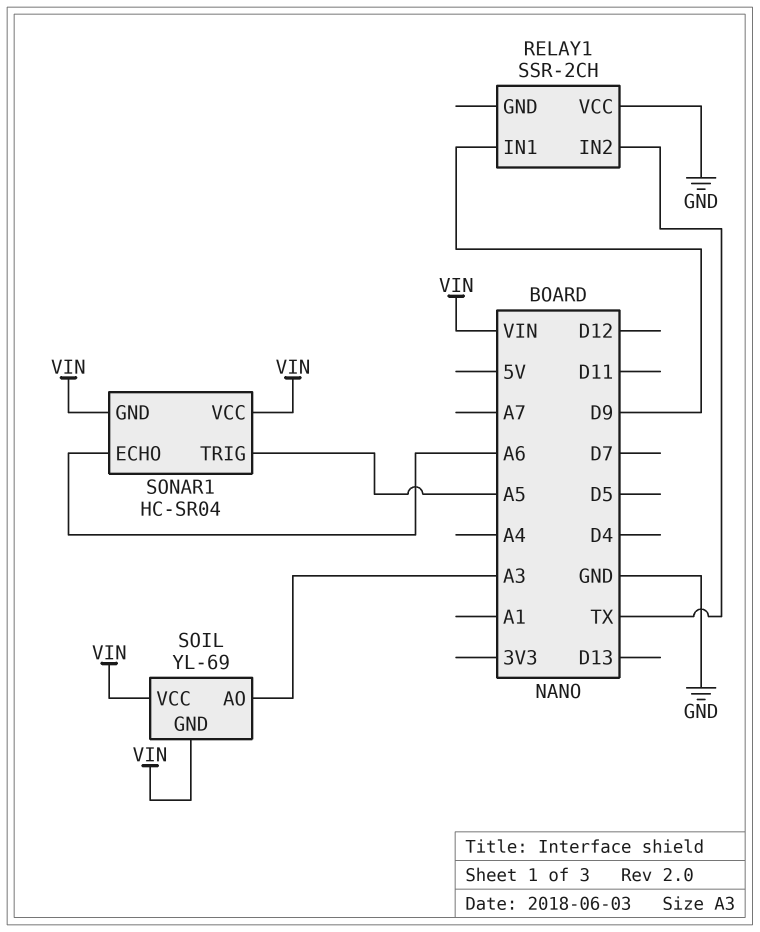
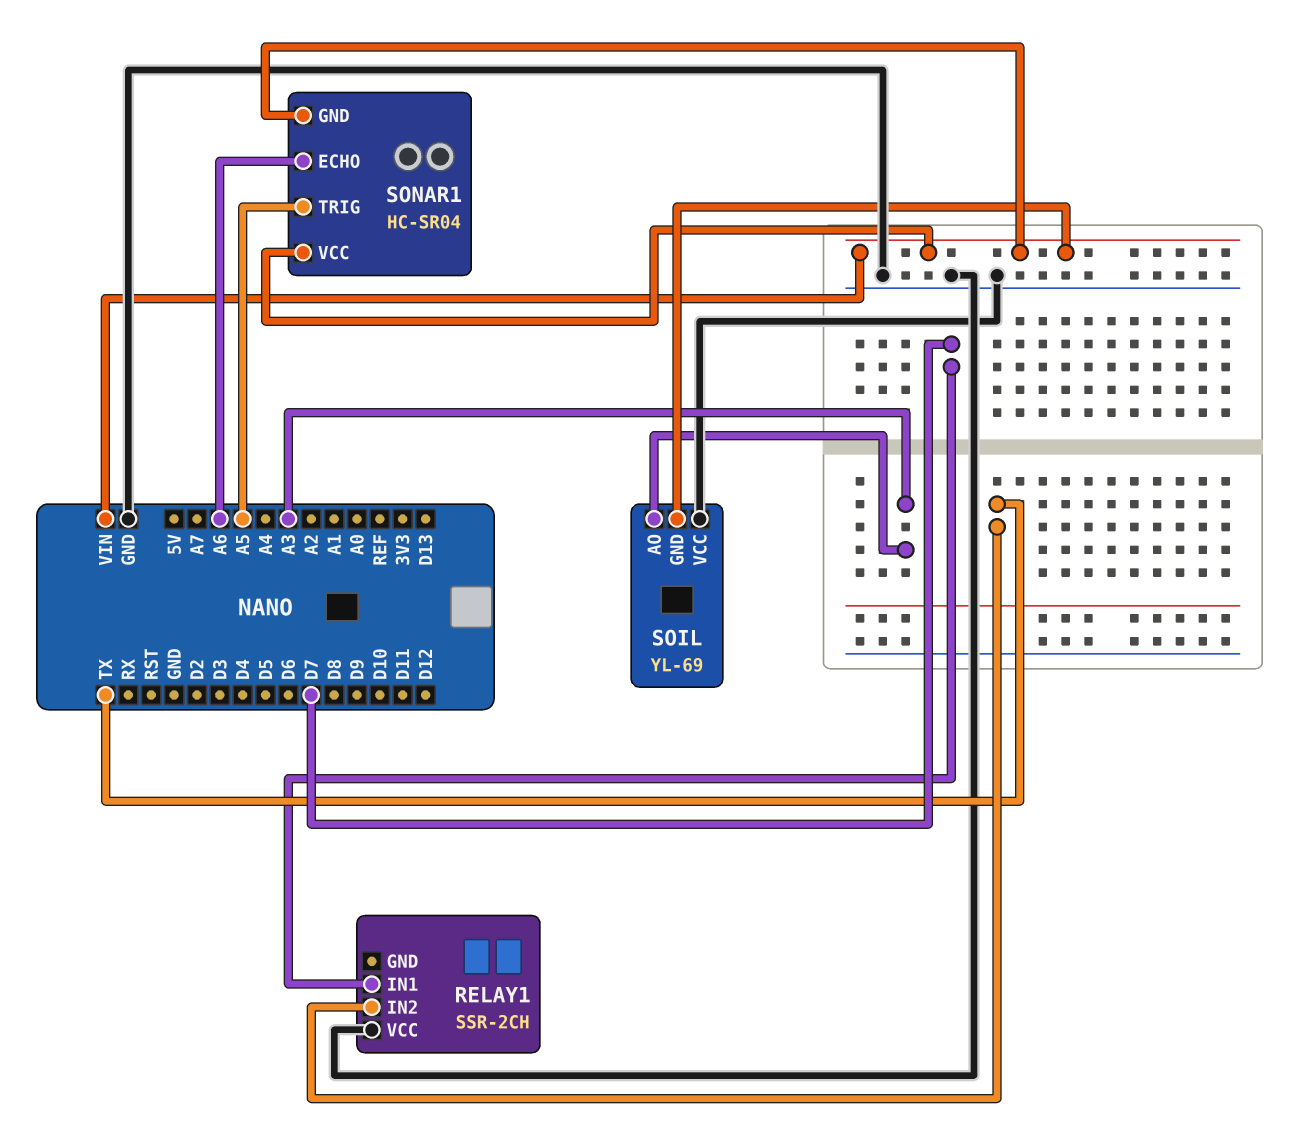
RELAY1 pin IN1: D9 -> D7
SOIL pin VCC: VIN -> GND

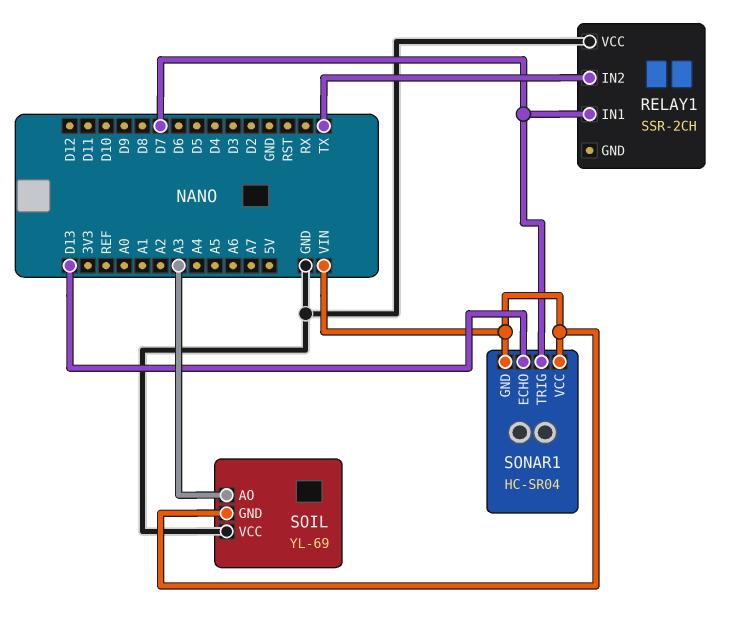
SONAR1 pin ECHO: A6 -> D13
SONAR1 pin TRIG: A5 -> D7

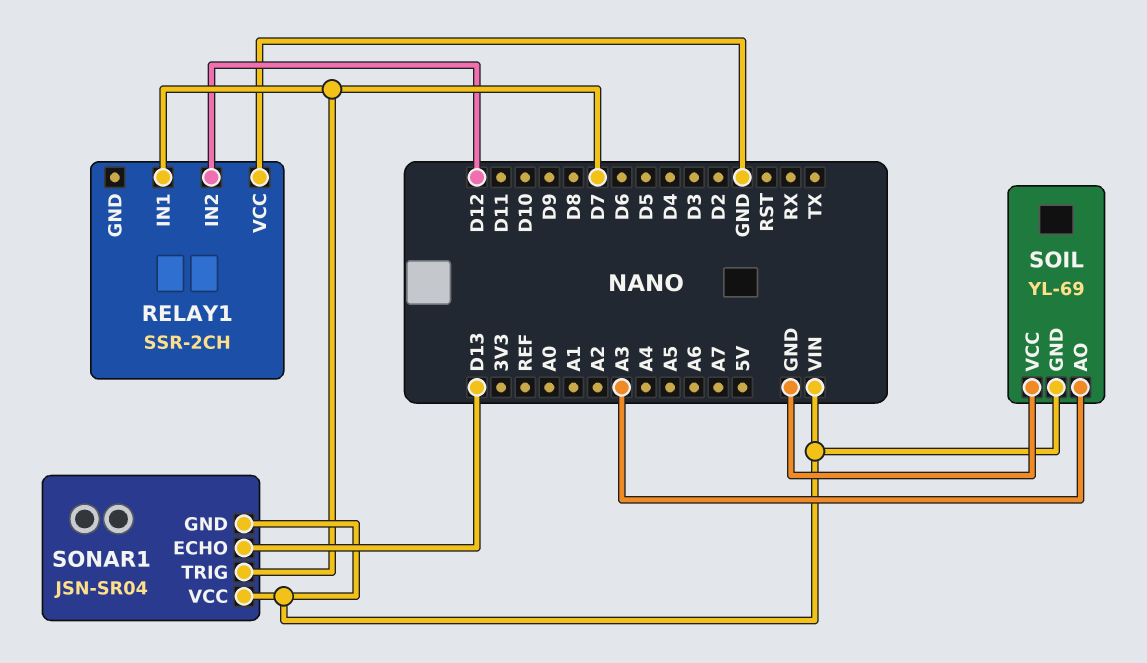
RELAY1 pin IN2: TX -> D12
SONAR1: HC-SR04 -> JSN-SR04

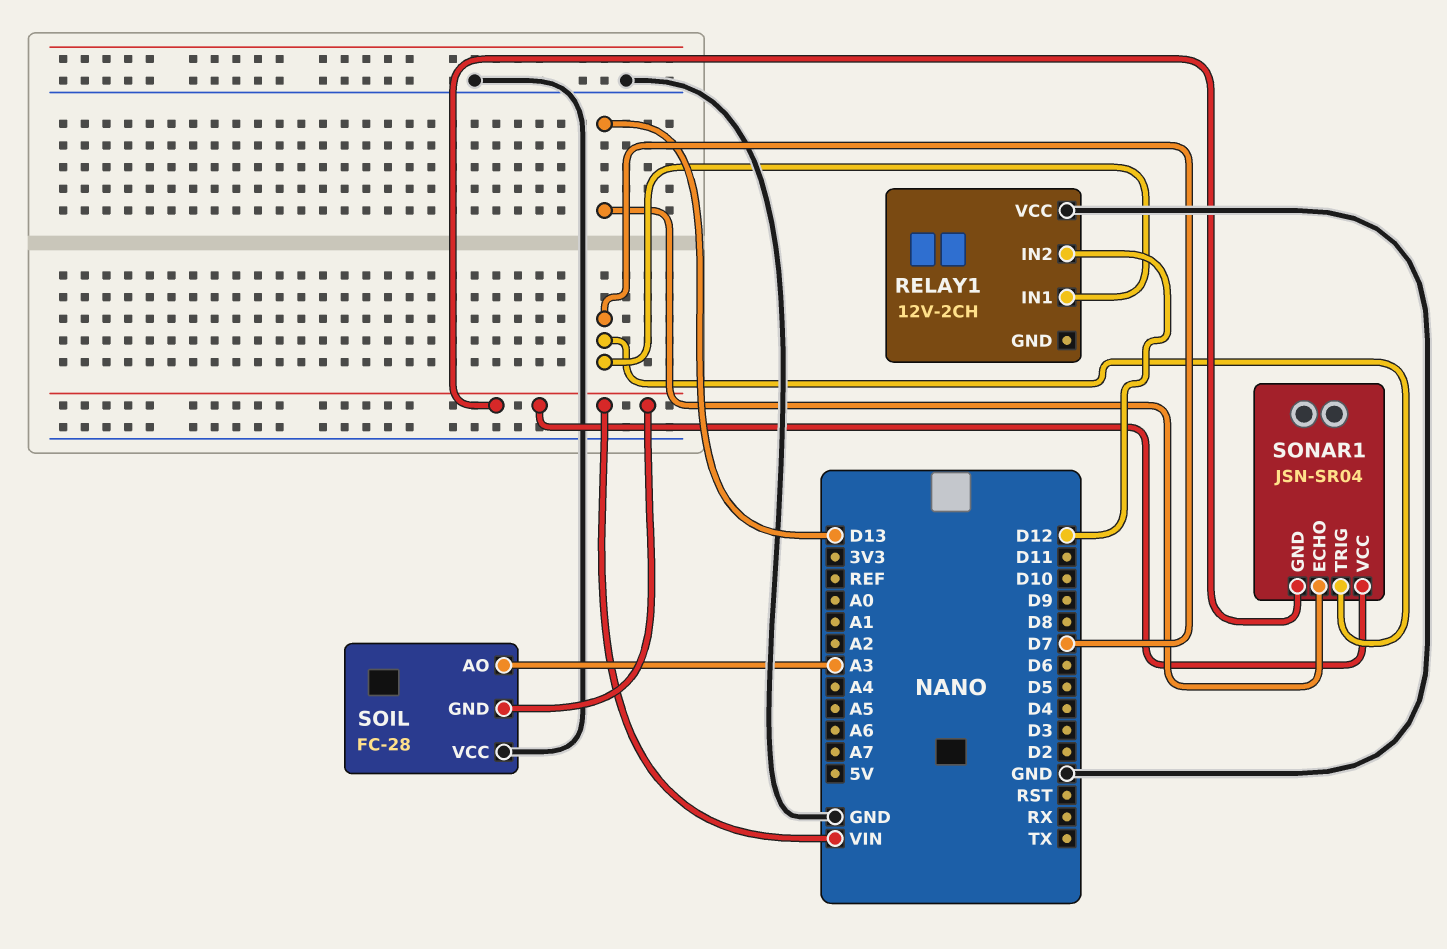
RELAY1: SSR-2CH -> 12V-2CH
SOIL: YL-69 -> FC-28

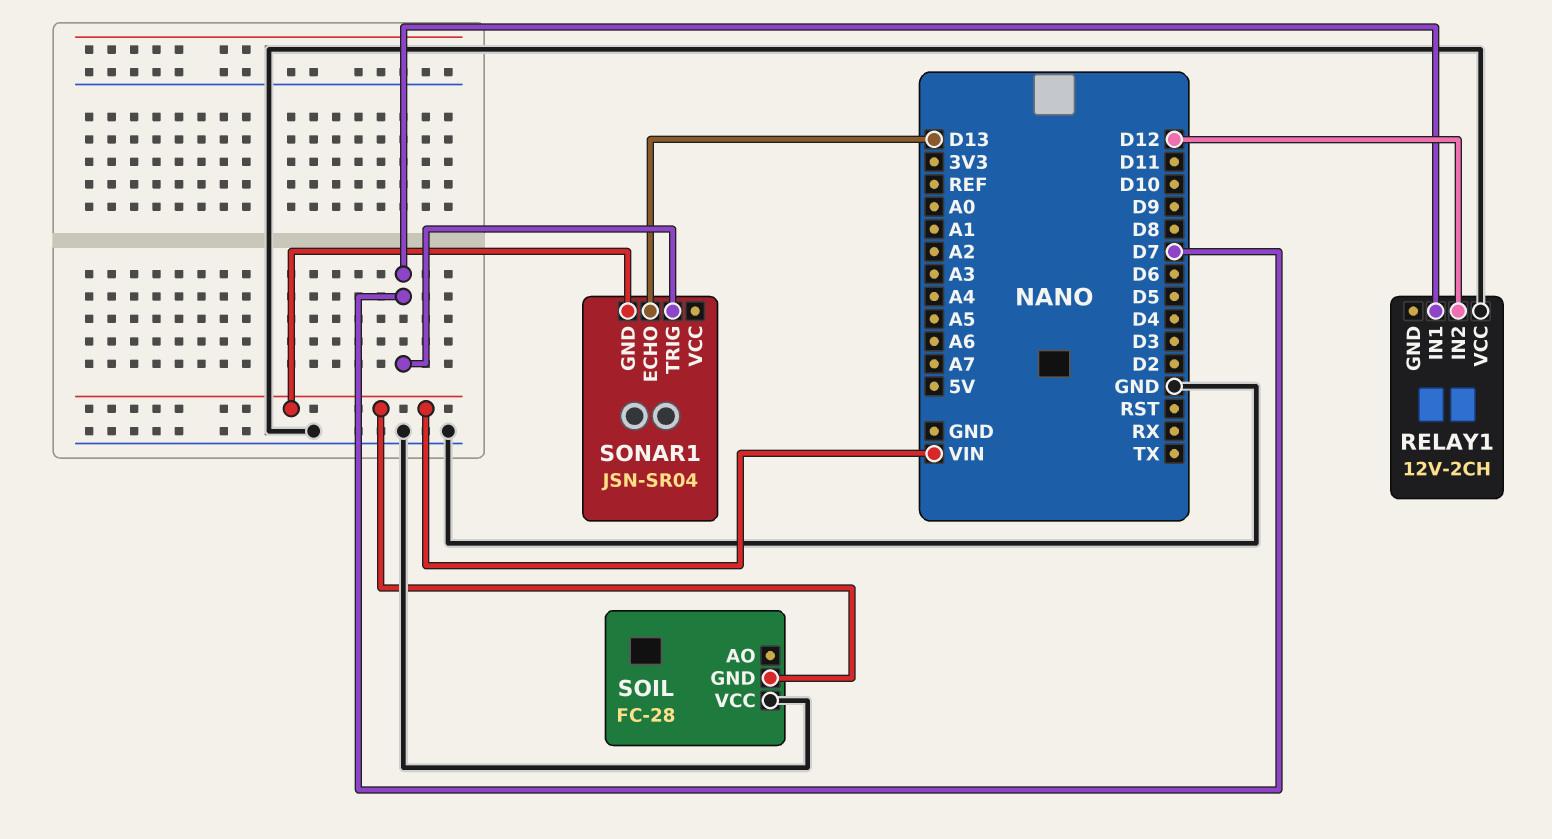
SOIL pin AO: A3 -> none
SONAR1 pin VCC: VIN -> none

